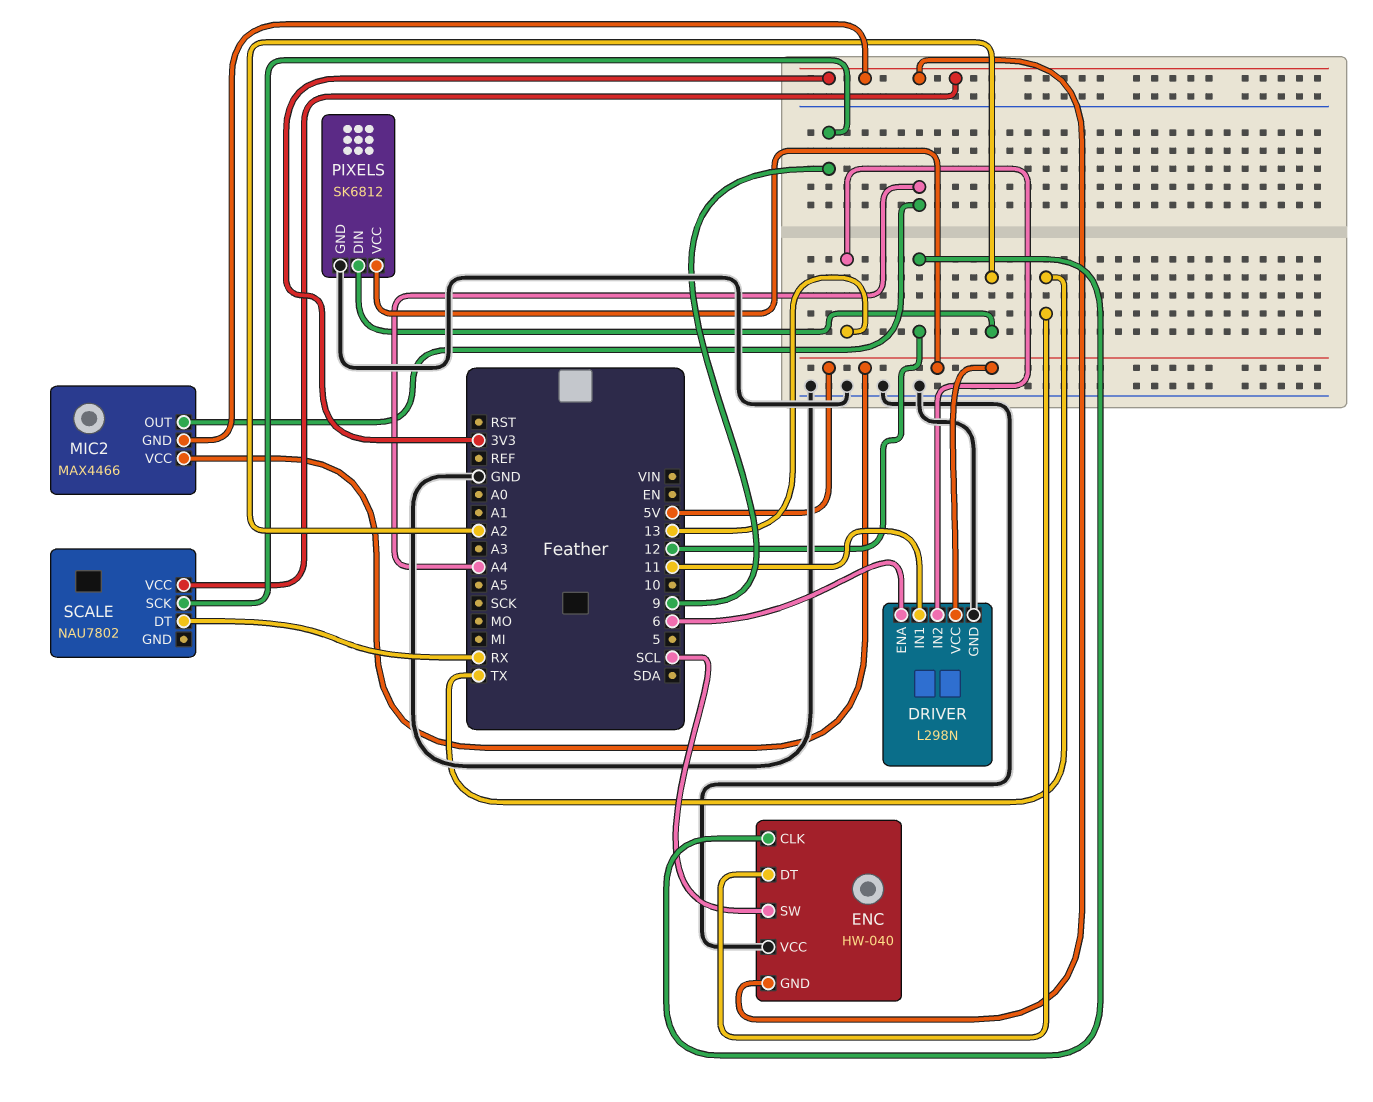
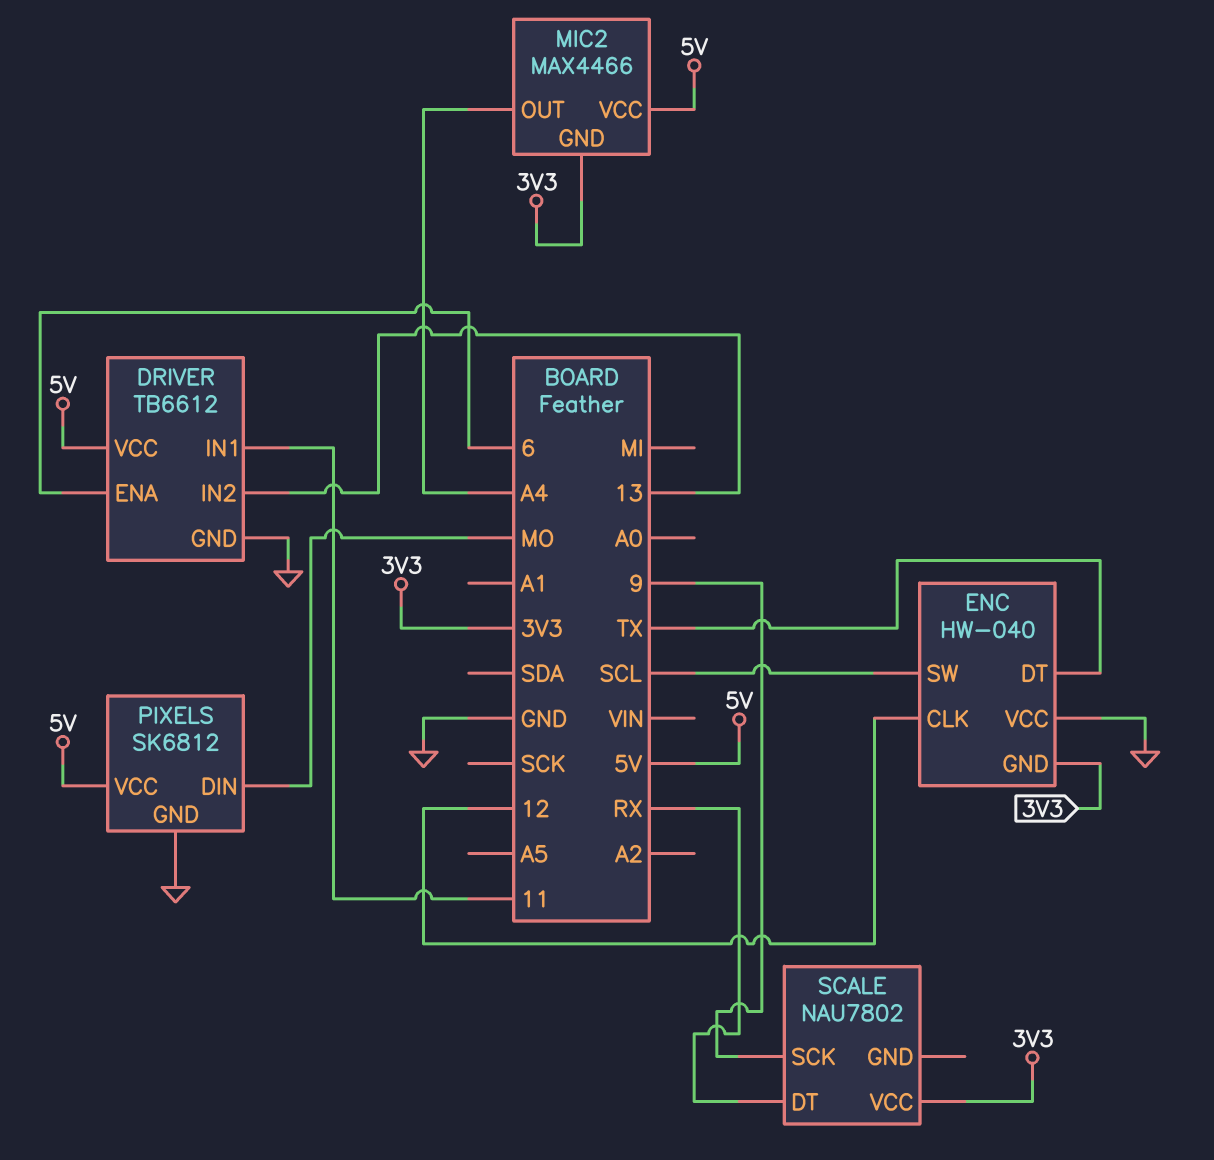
DRIVER: L298N -> TB6612
PIXELS pin DIN: A2 -> MO

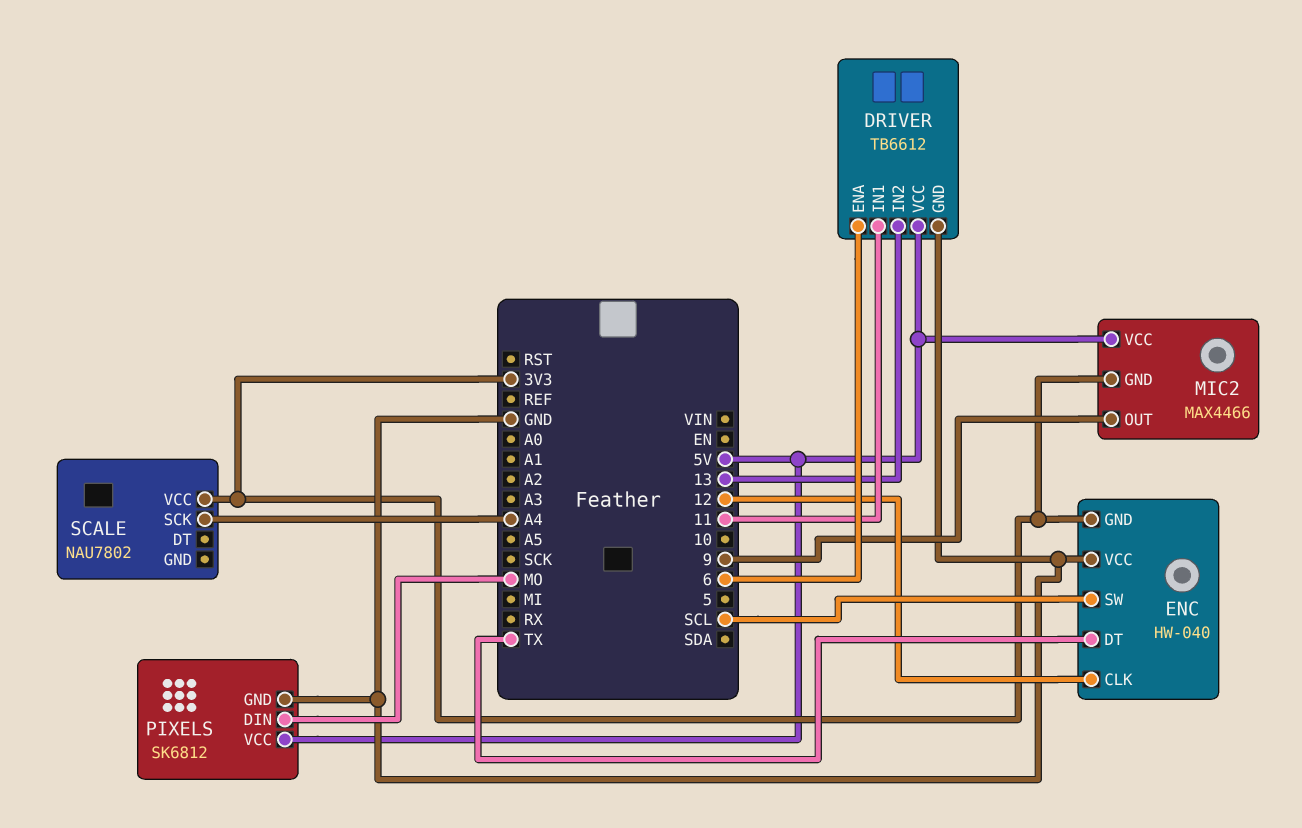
MIC2 pin OUT: A4 -> 9
SCALE pin DT: RX -> none
SCALE pin SCK: 9 -> A4

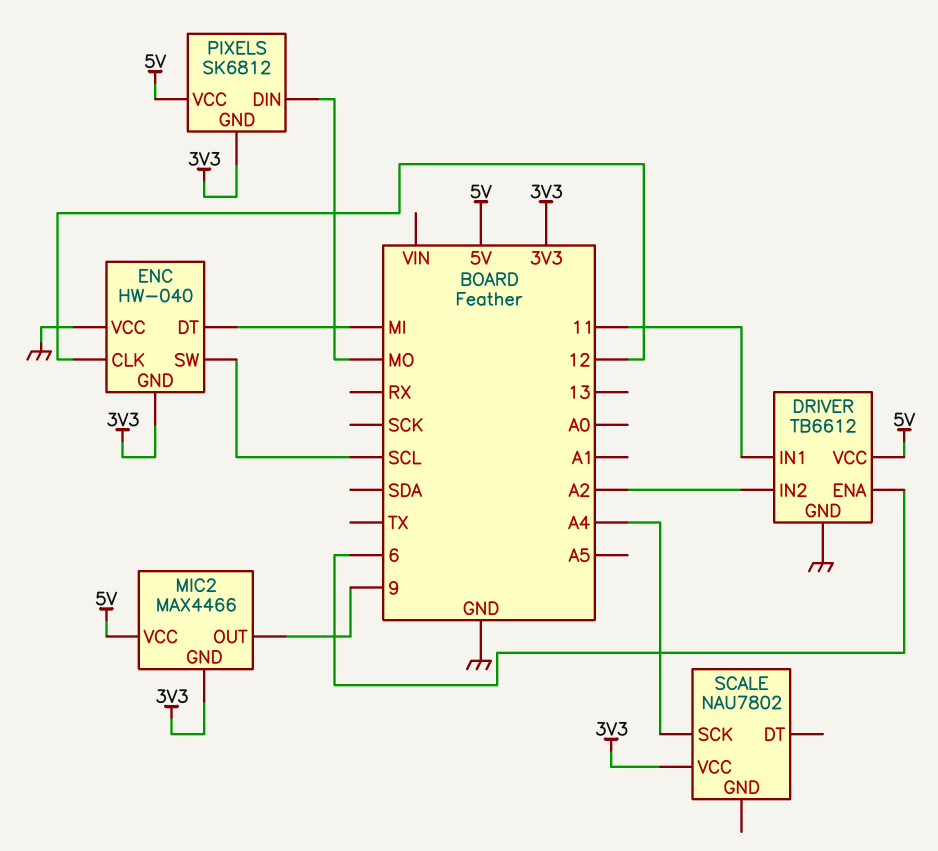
DRIVER pin IN2: 13 -> A2
ENC pin DT: TX -> MI
PIXELS pin GND: GND -> 3V3

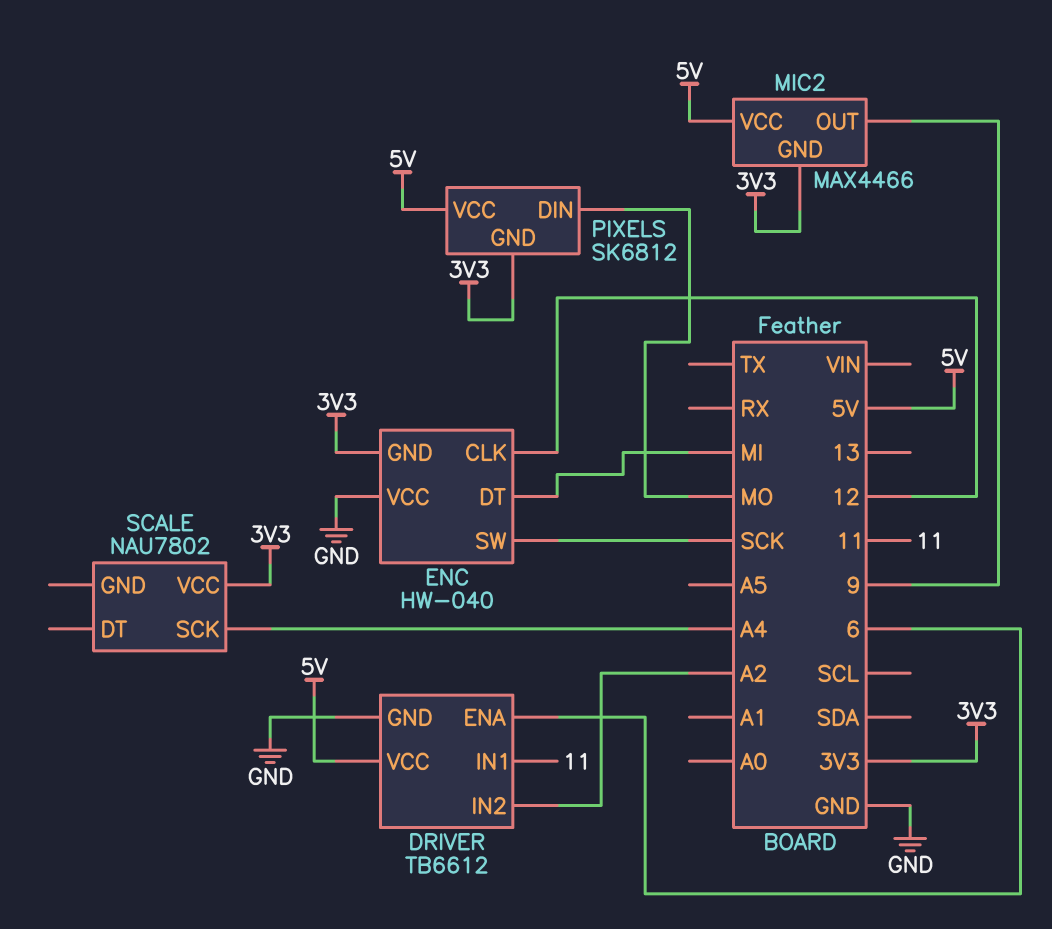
ENC pin SW: SCL -> SCK

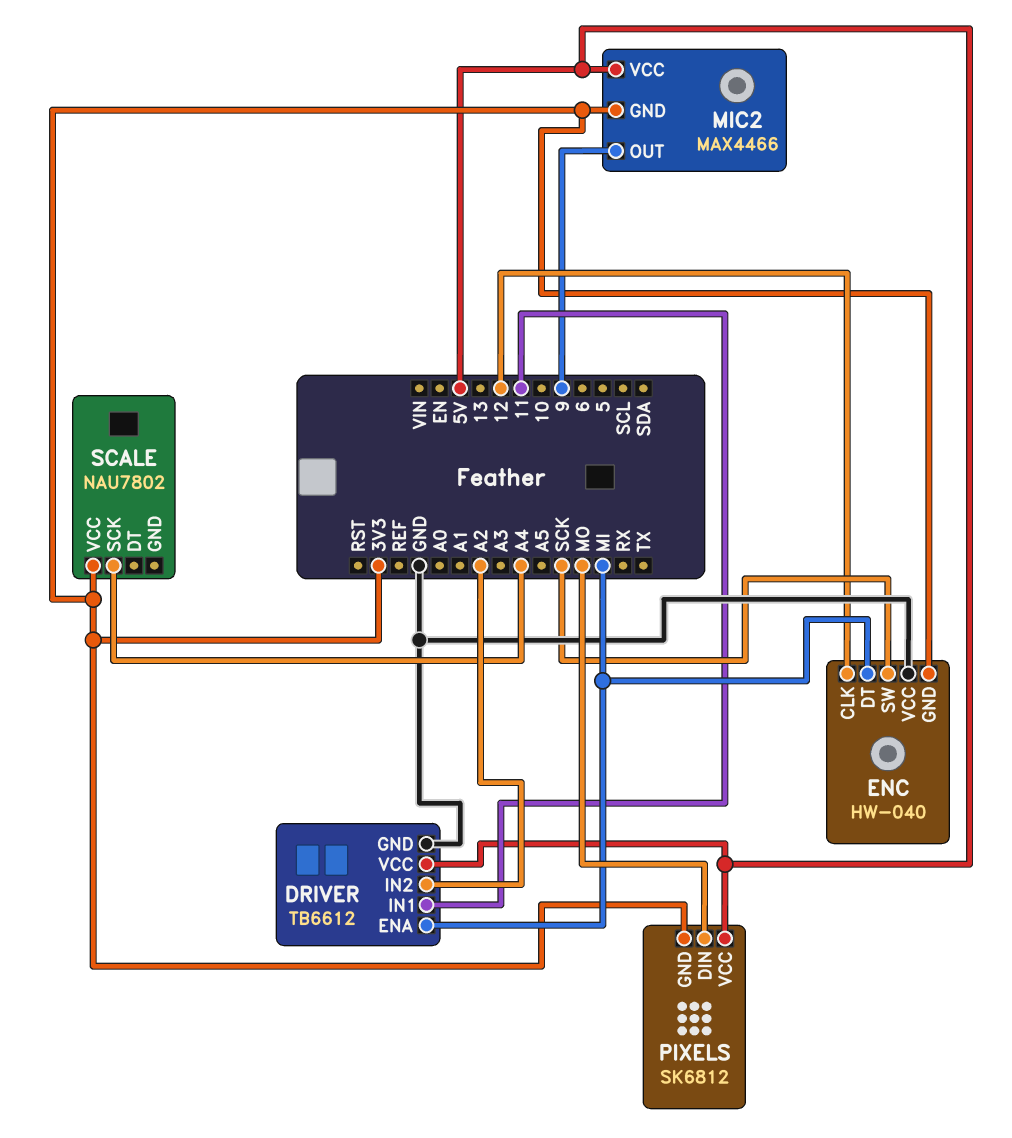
DRIVER pin ENA: 6 -> MI

